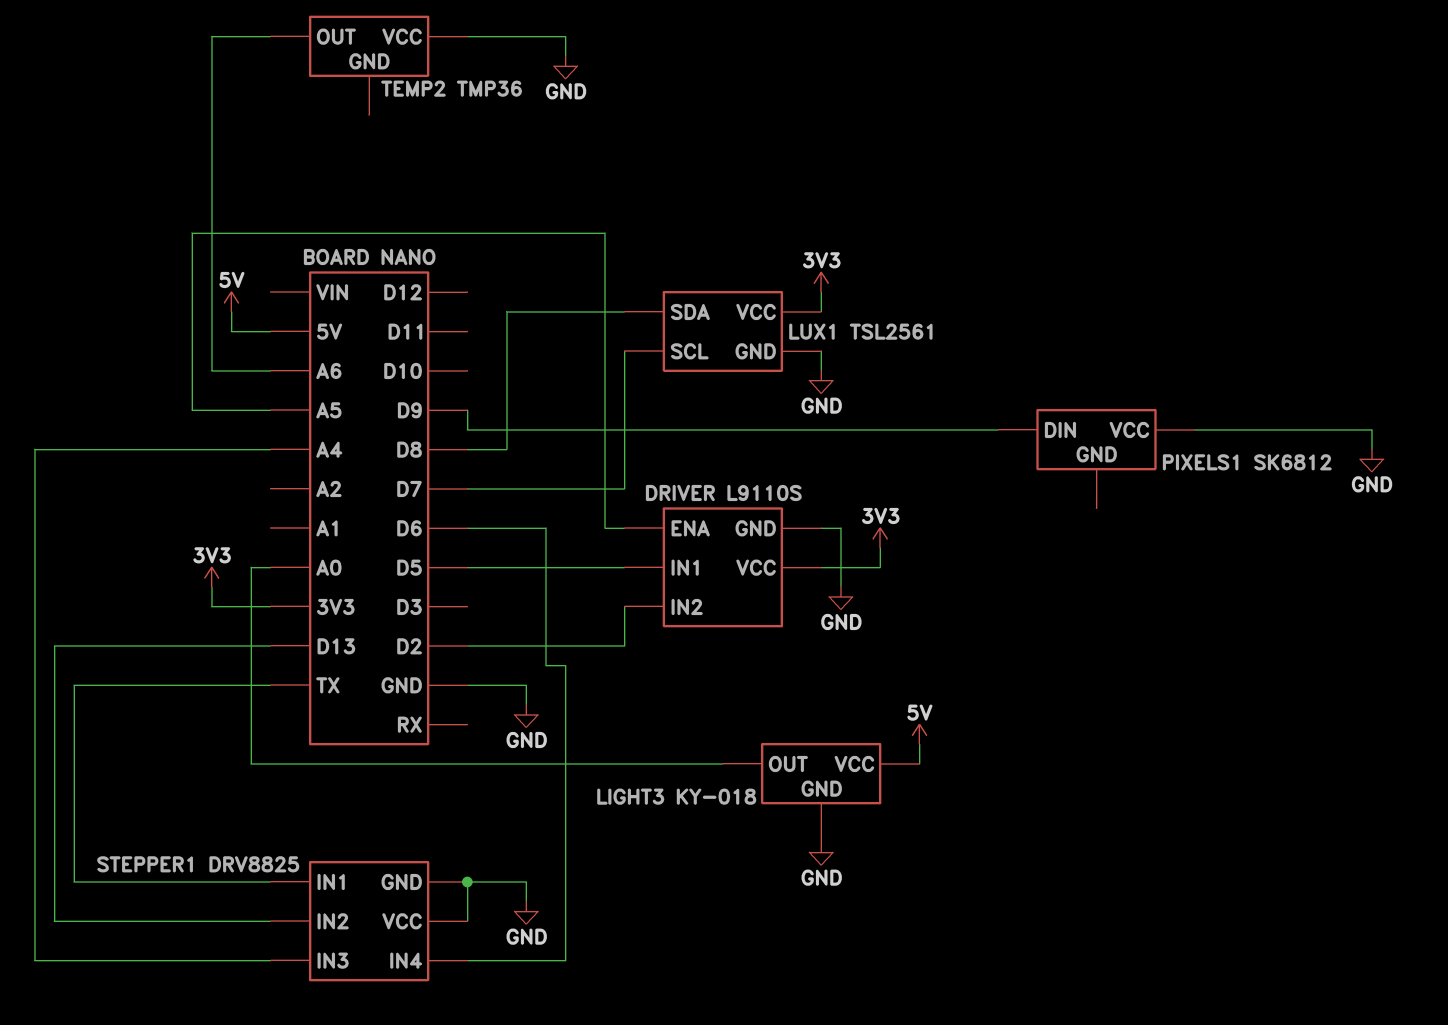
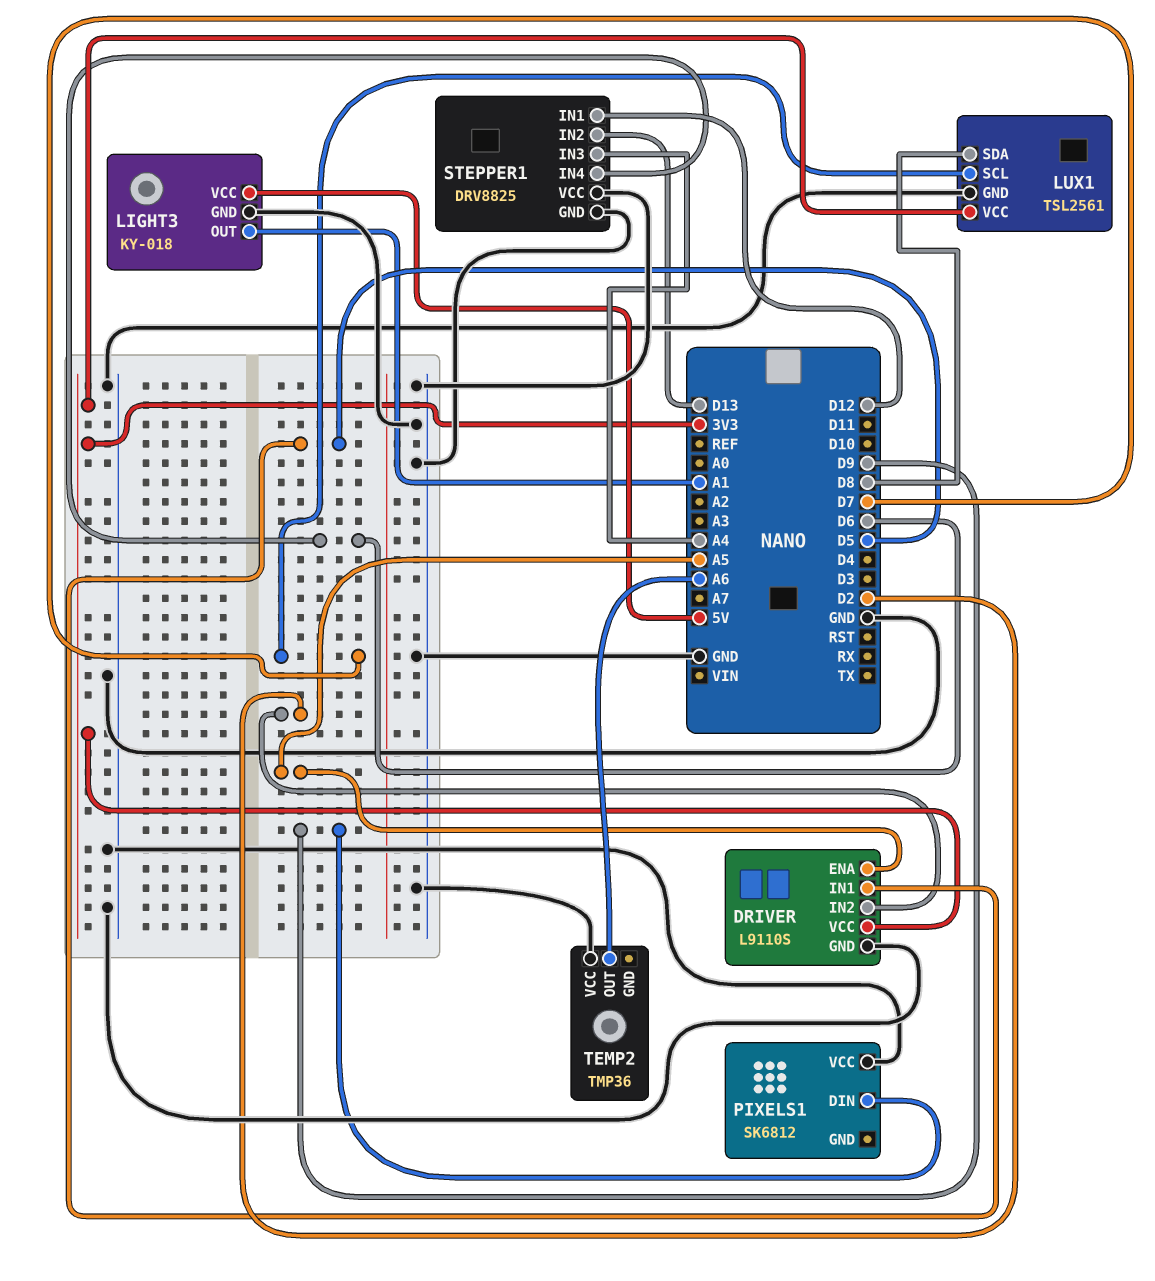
LIGHT3 pin OUT: A0 -> A1
STEPPER1 pin IN1: TX -> D12

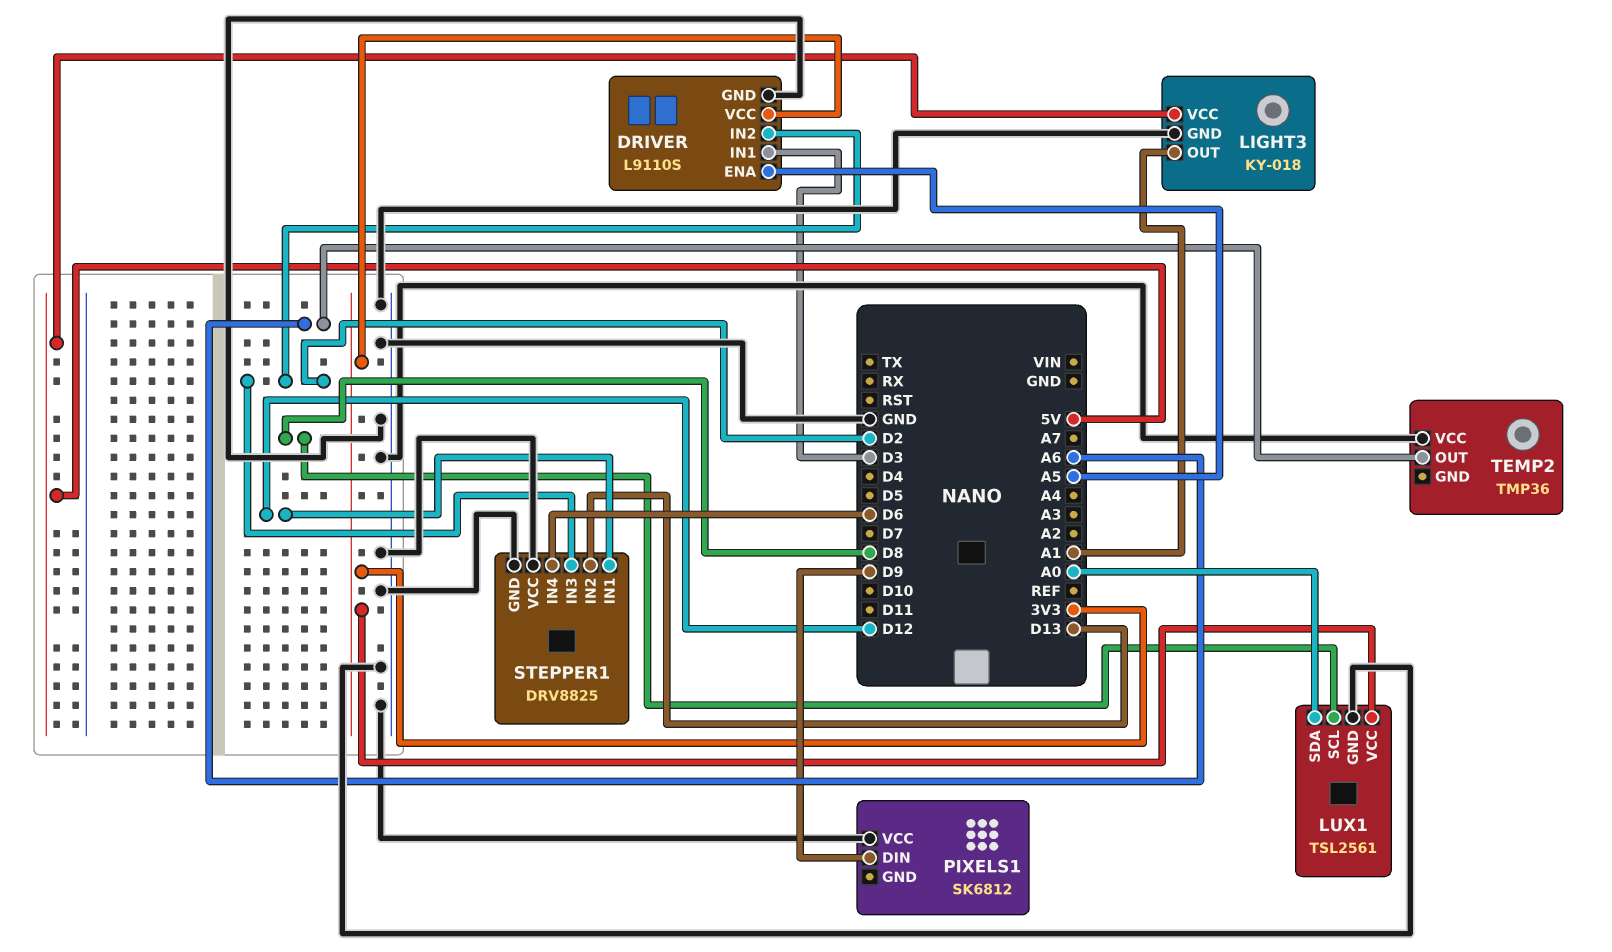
DRIVER pin IN1: D5 -> D3
LUX1 pin SCL: D7 -> D8
LUX1 pin SDA: D8 -> A0
STEPPER1 pin IN3: A4 -> D2

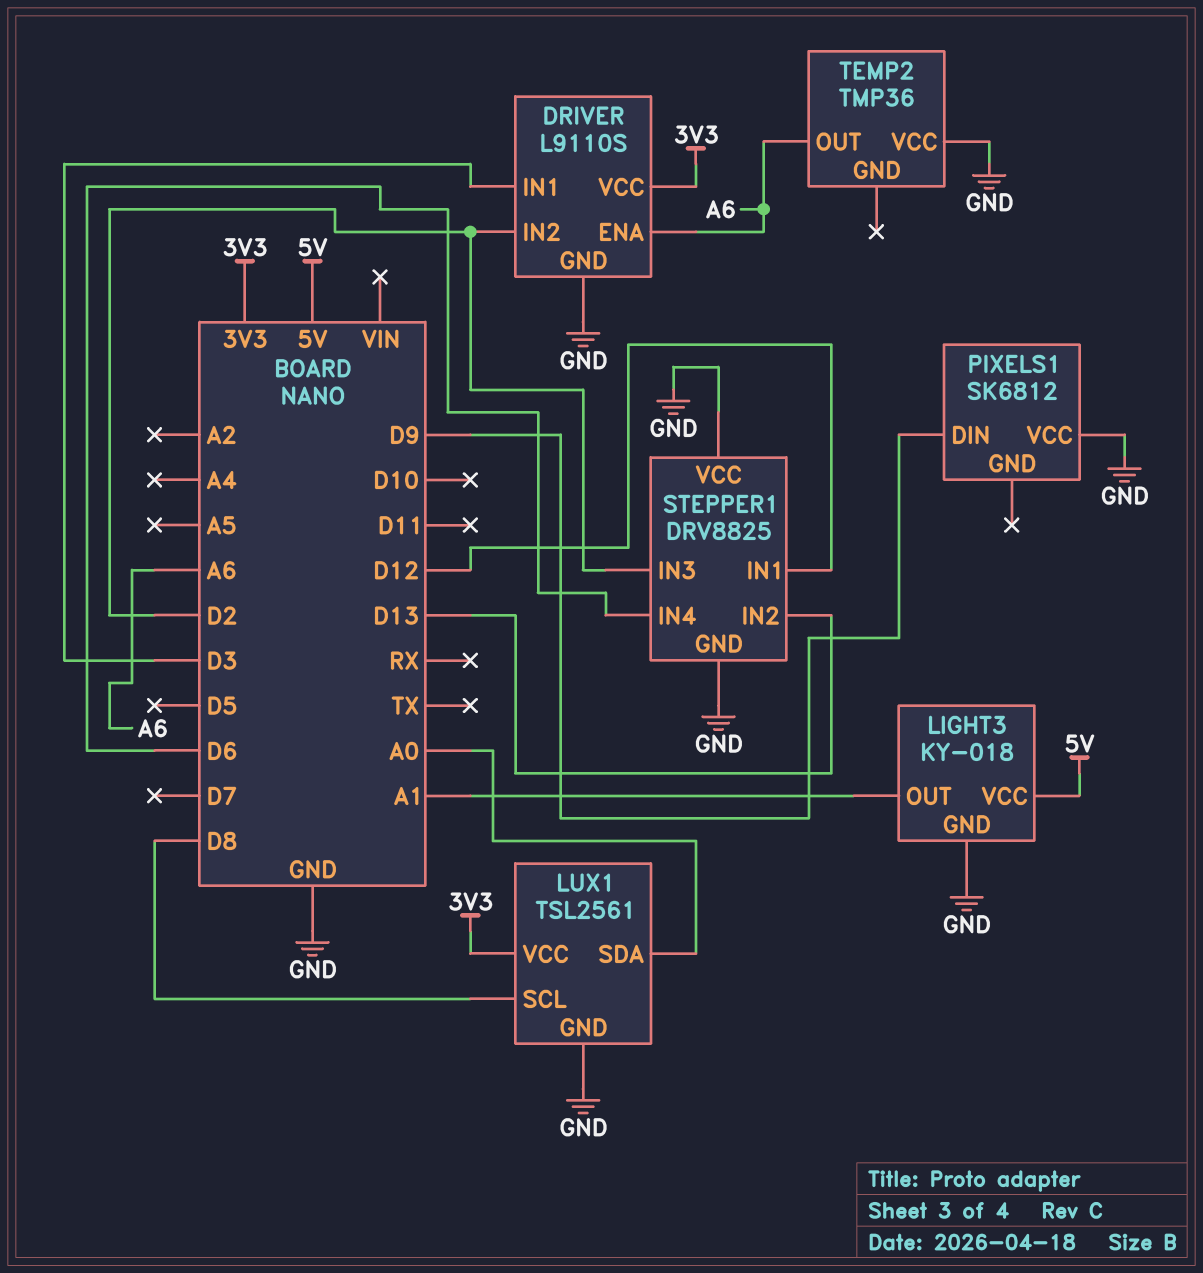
DRIVER pin ENA: A5 -> A6

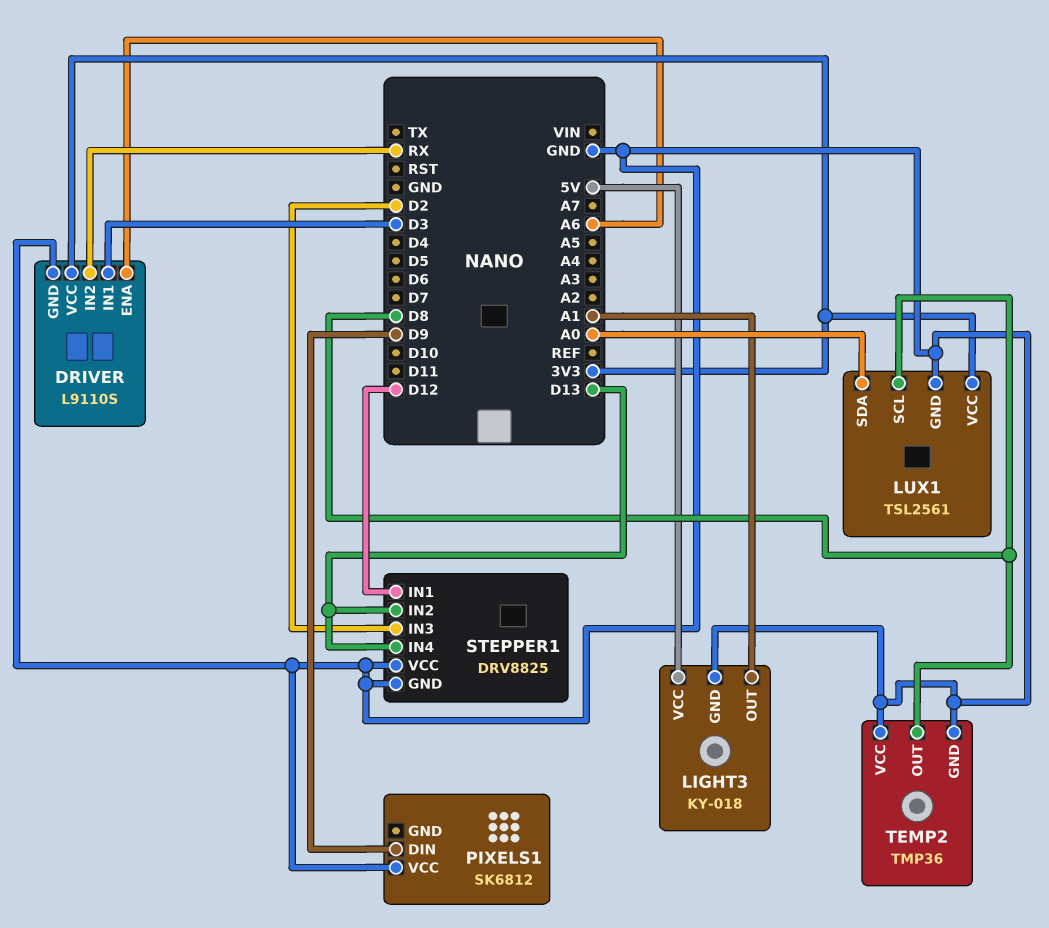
DRIVER pin IN2: D2 -> RX
STEPPER1 pin IN4: D6 -> D13
TEMP2 pin GND: none -> GND
TEMP2 pin OUT: A6 -> D8

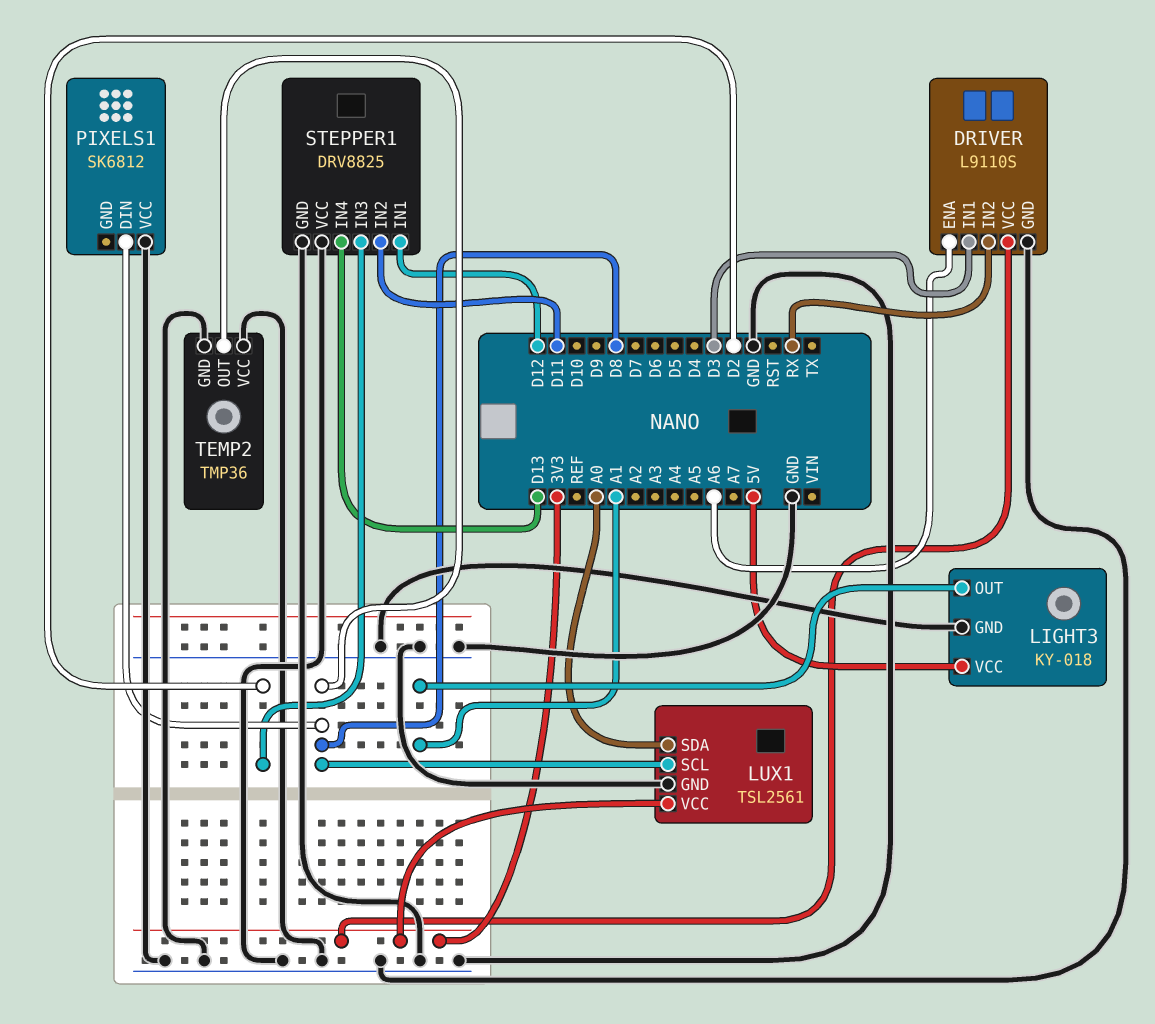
PIXELS1 pin DIN: D9 -> D8
STEPPER1 pin IN2: D13 -> D11

